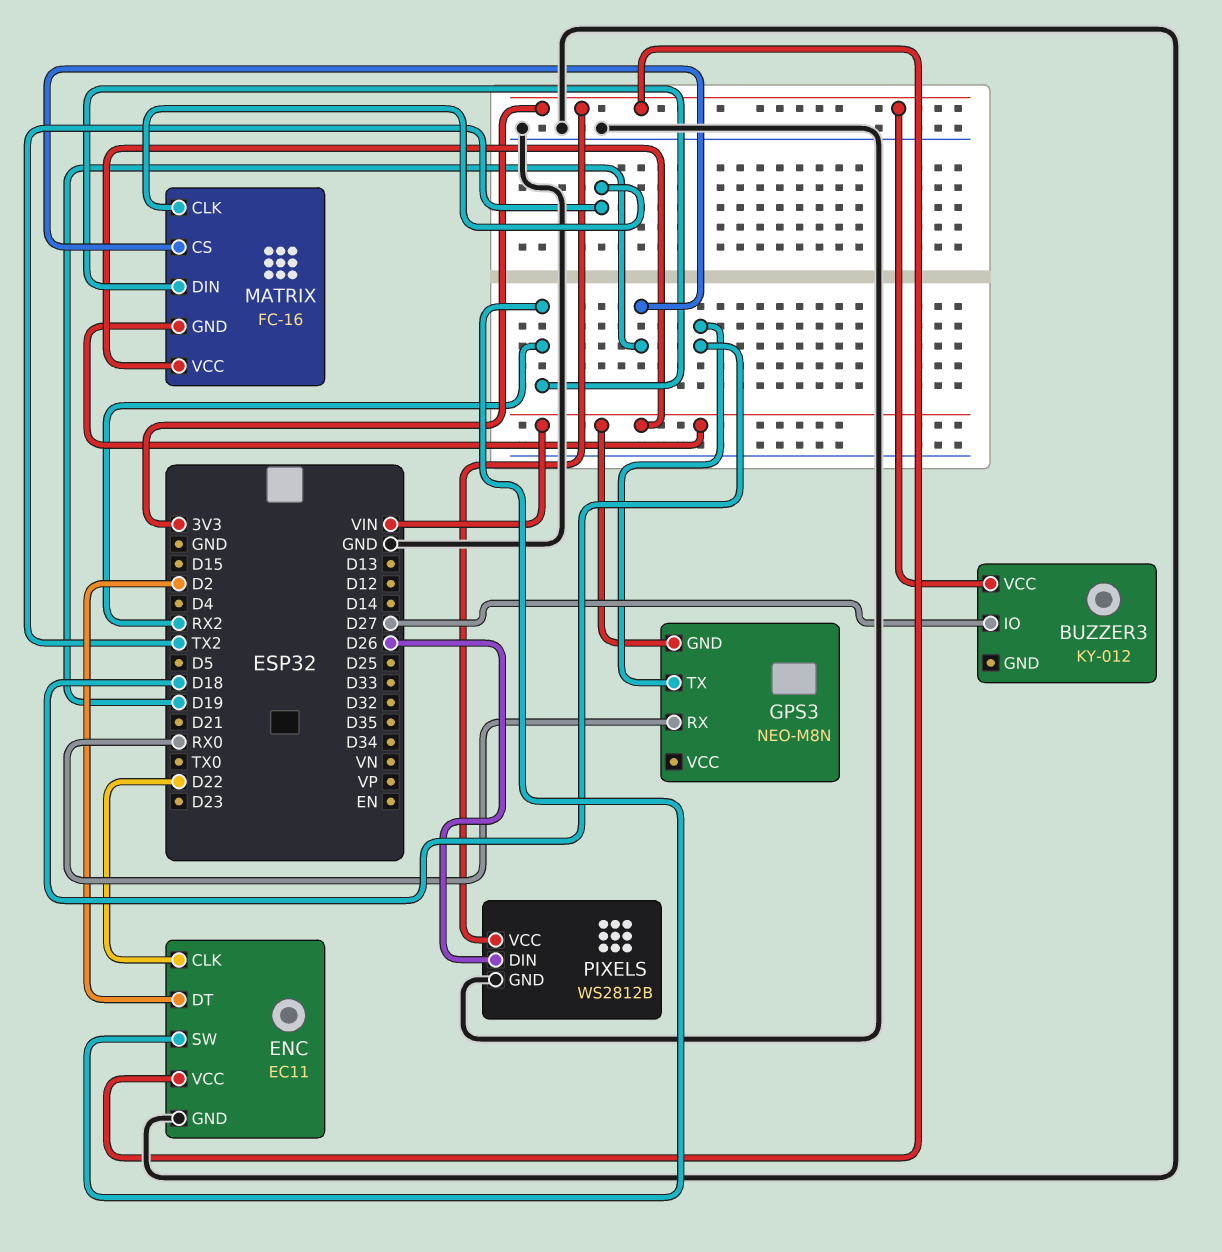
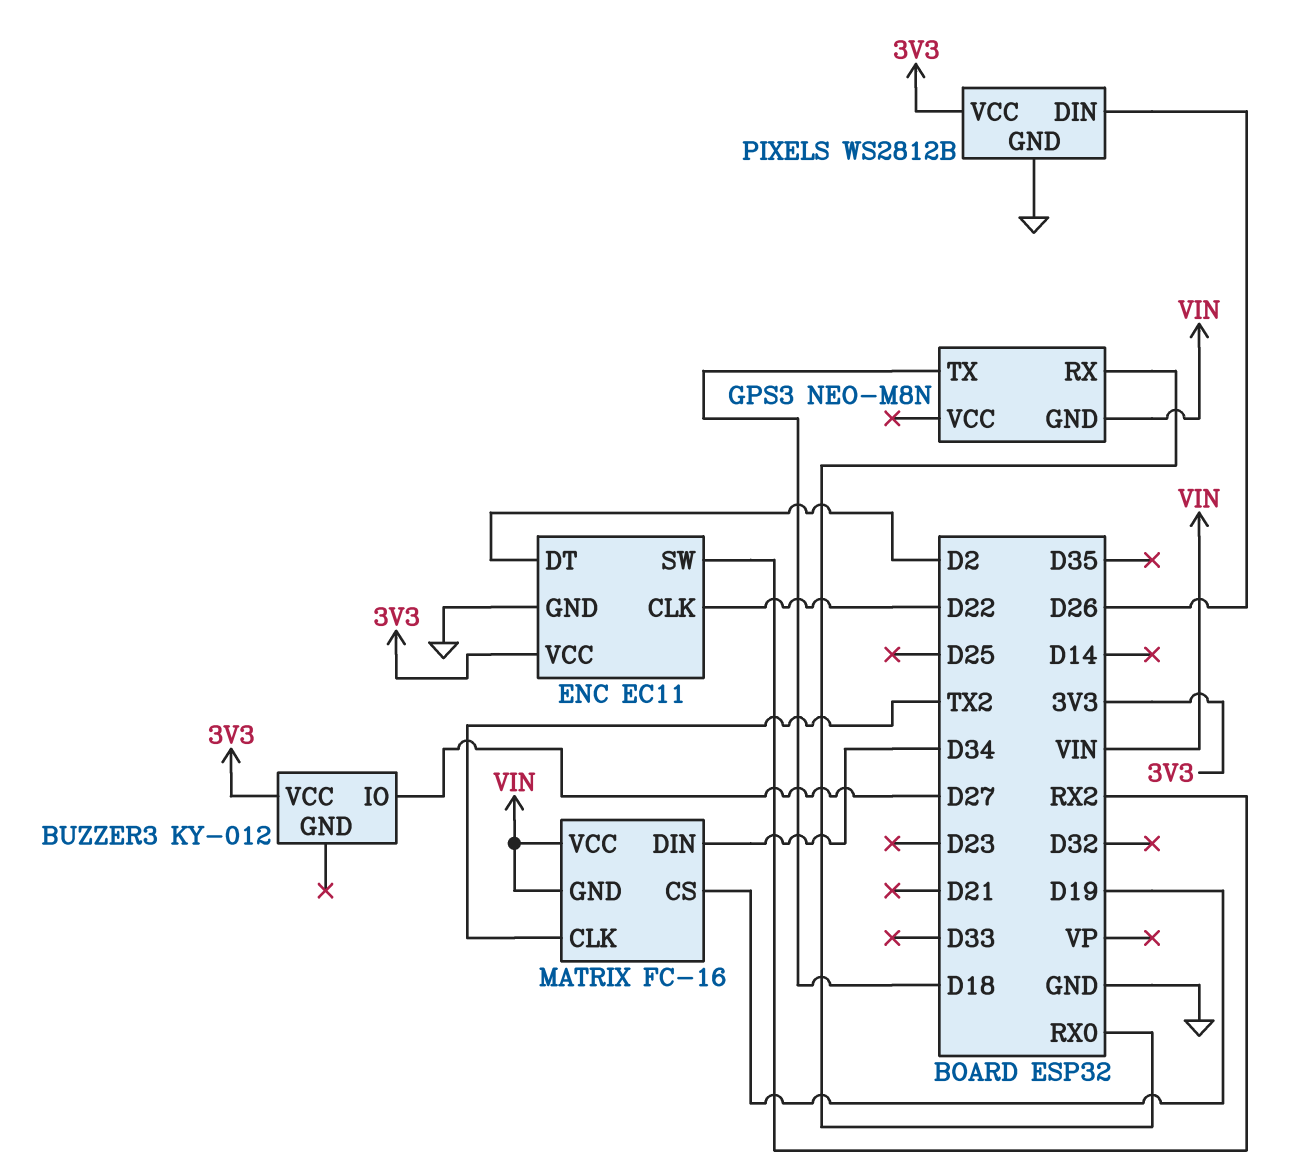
MATRIX pin DIN: RX2 -> D34

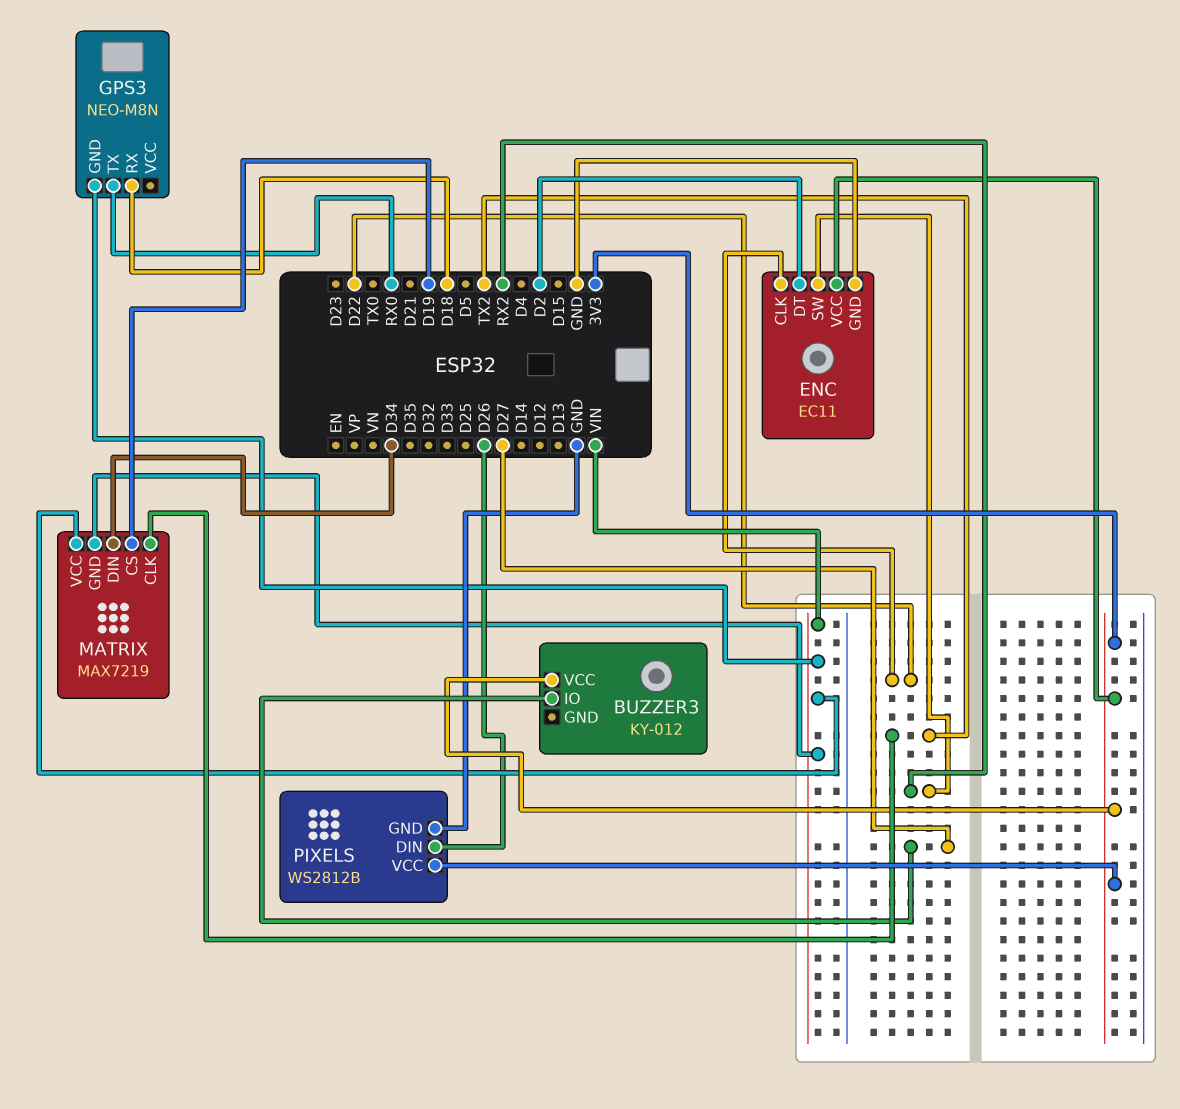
GPS3 pin RX: RX0 -> D18
GPS3 pin TX: D18 -> RX0
MATRIX: FC-16 -> MAX7219

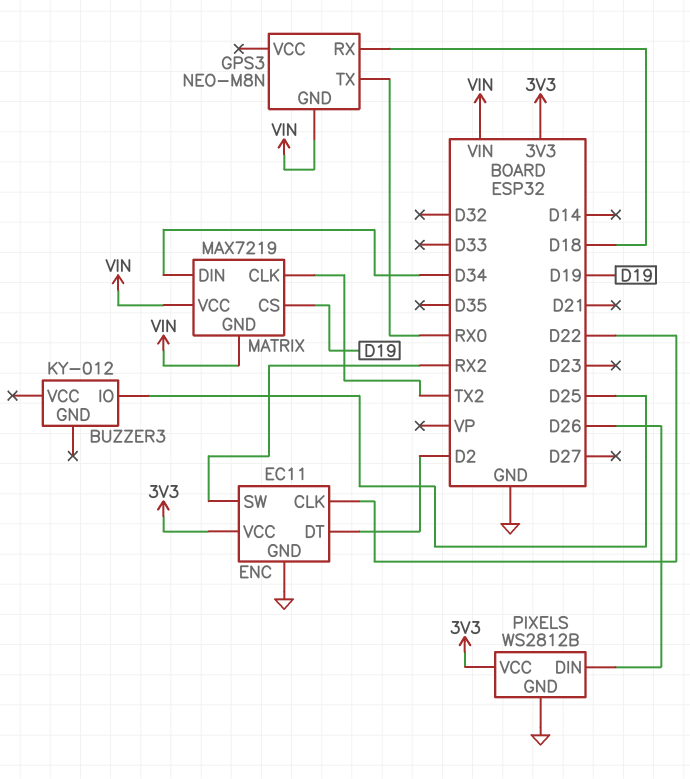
BUZZER3 pin IO: D27 -> D25
BUZZER3 pin VCC: 3V3 -> none

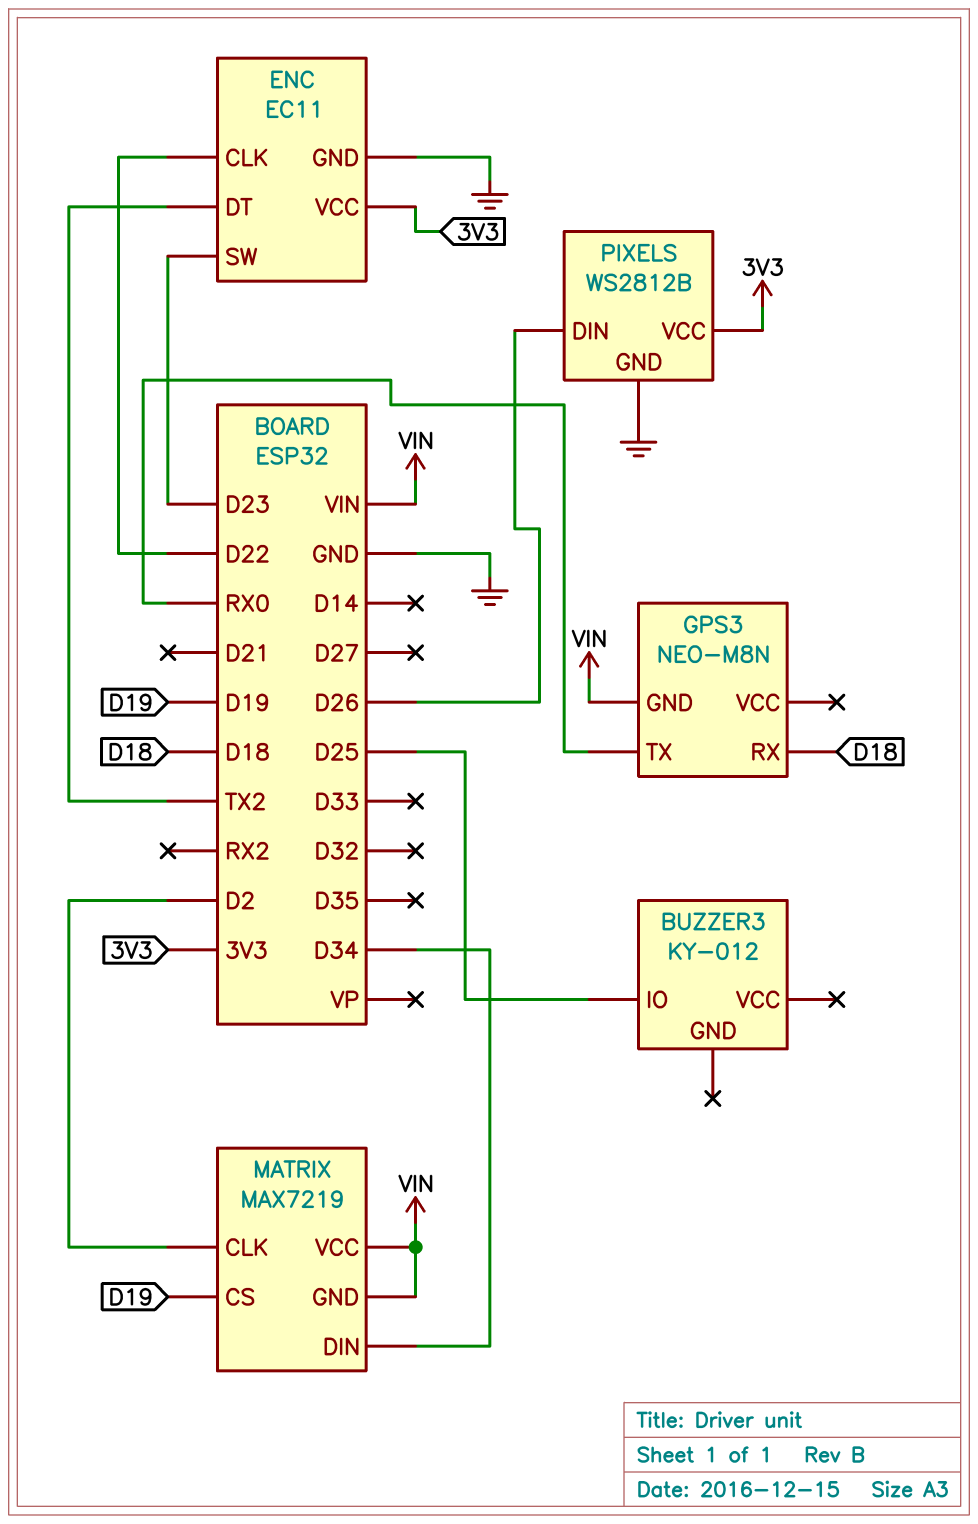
ENC pin DT: D2 -> TX2
ENC pin SW: RX2 -> D23
MATRIX pin CLK: TX2 -> D2

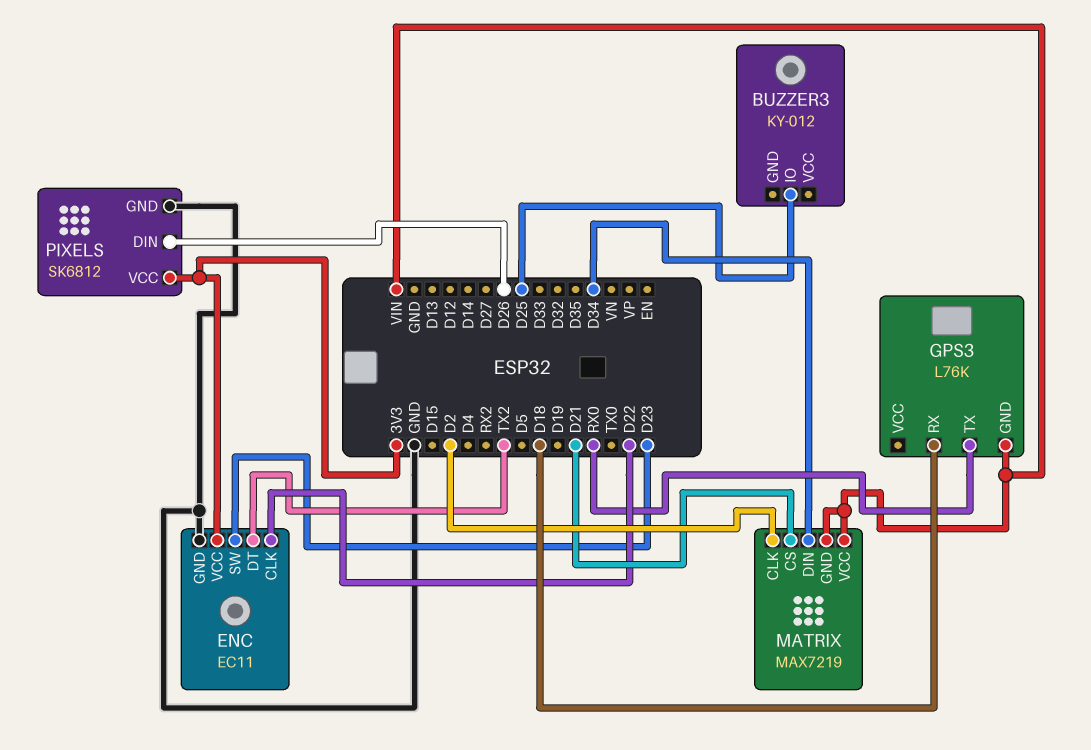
GPS3: NEO-M8N -> L76K
MATRIX pin CS: D19 -> D21
PIXELS: WS2812B -> SK6812

